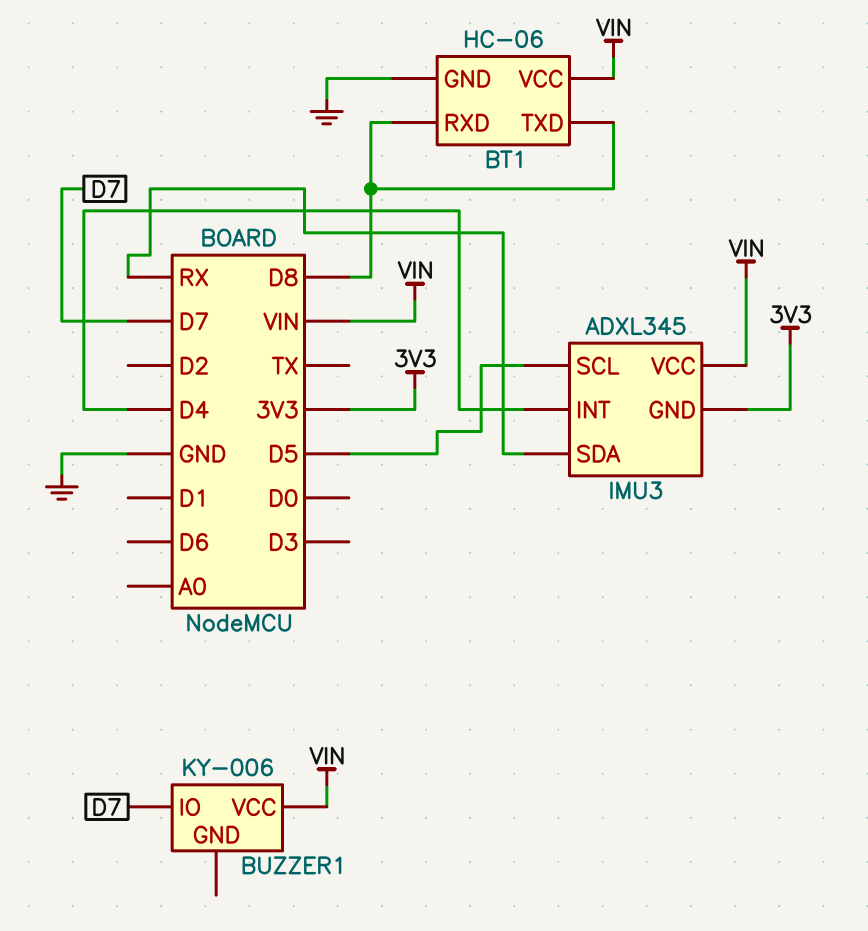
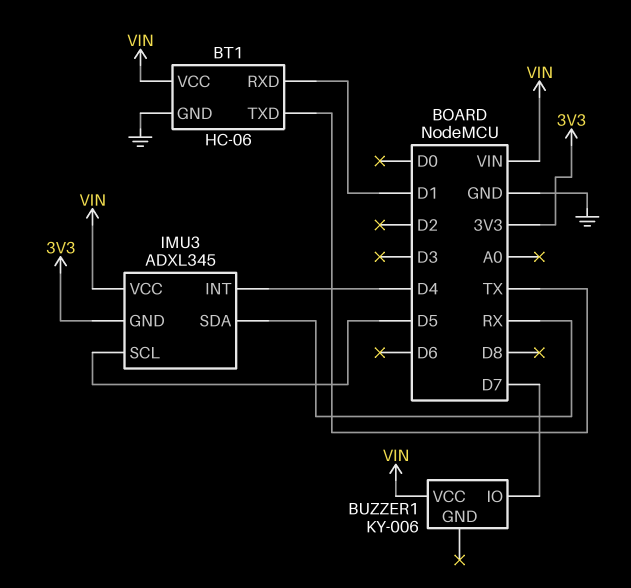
BT1 pin RXD: D8 -> D1
BT1 pin TXD: D8 -> TX

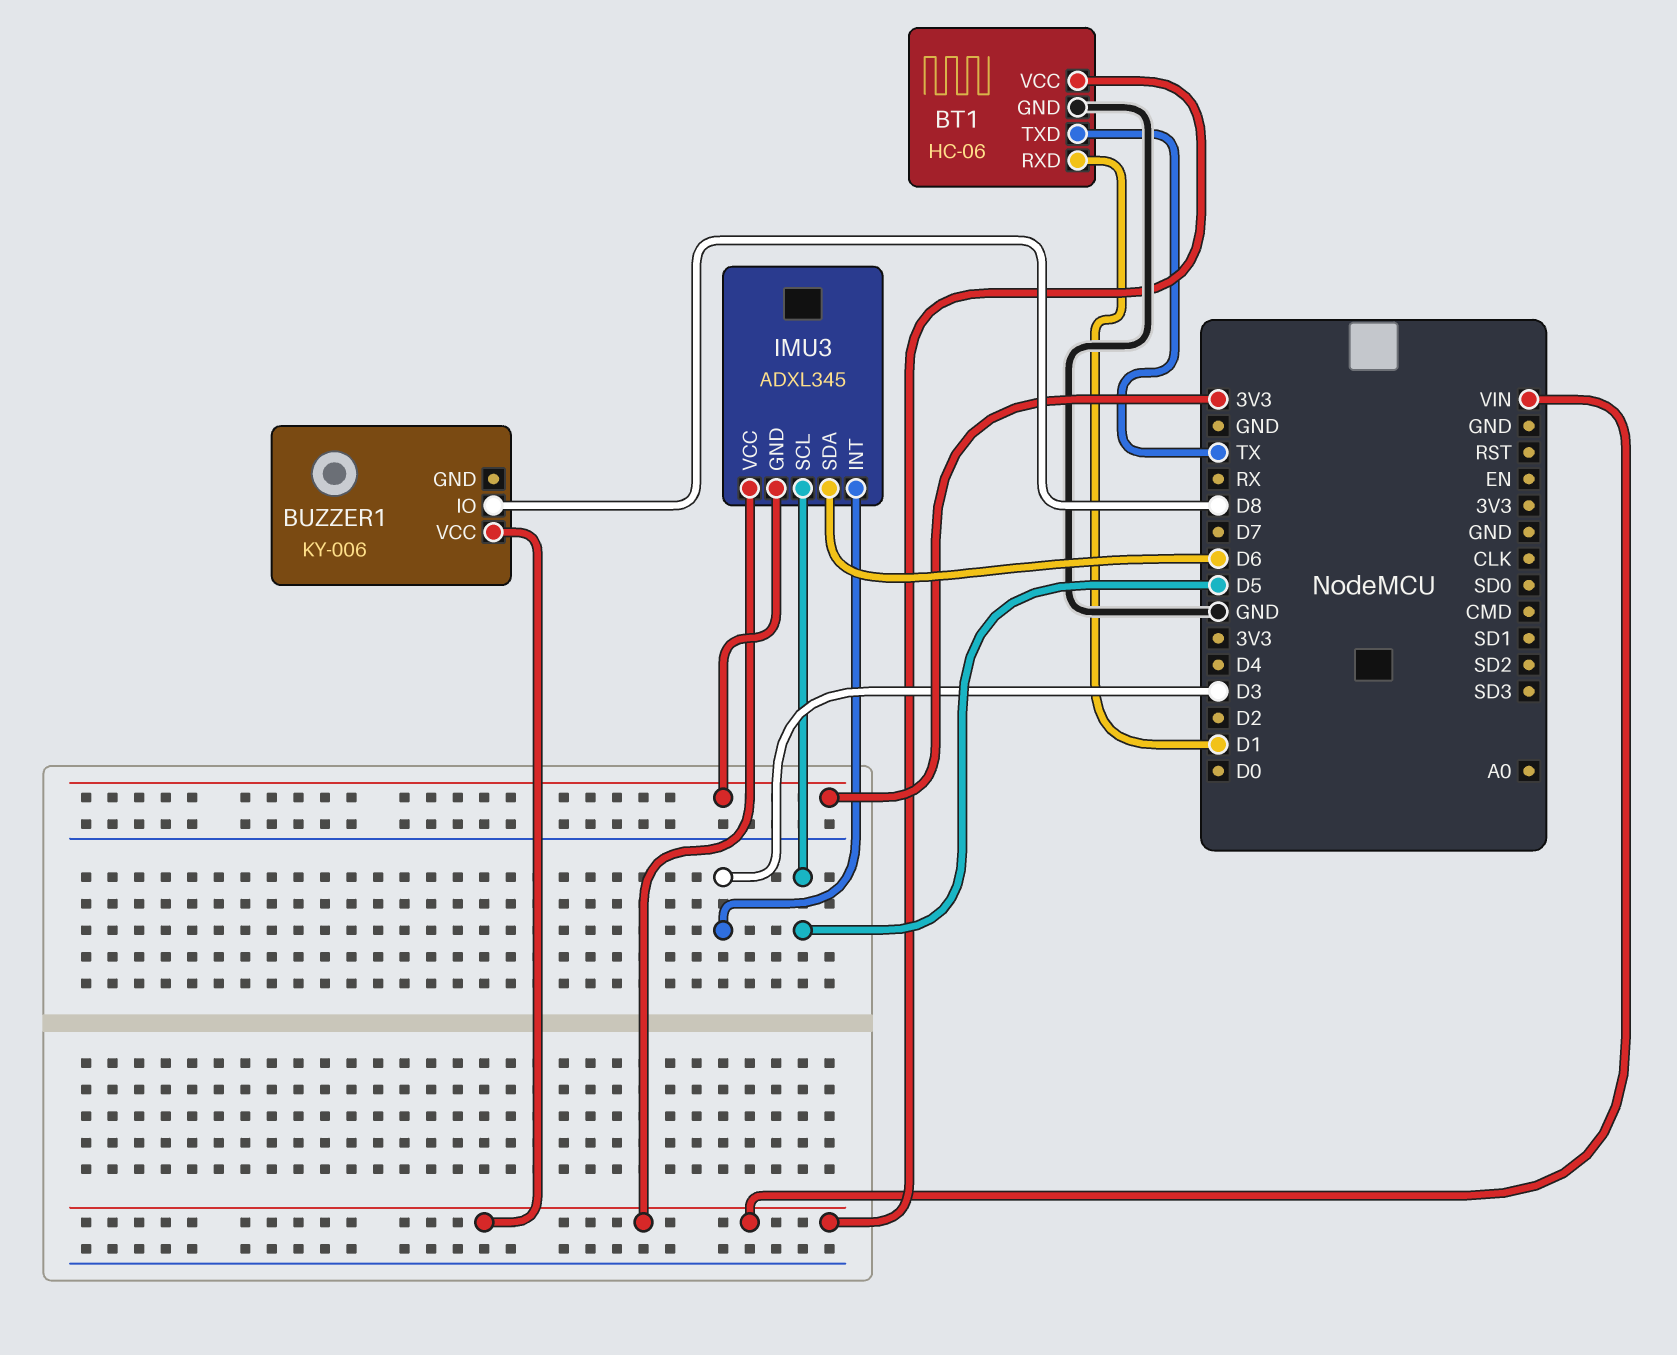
BUZZER1 pin IO: D7 -> D8
IMU3 pin INT: D4 -> D3
IMU3 pin SDA: RX -> D6

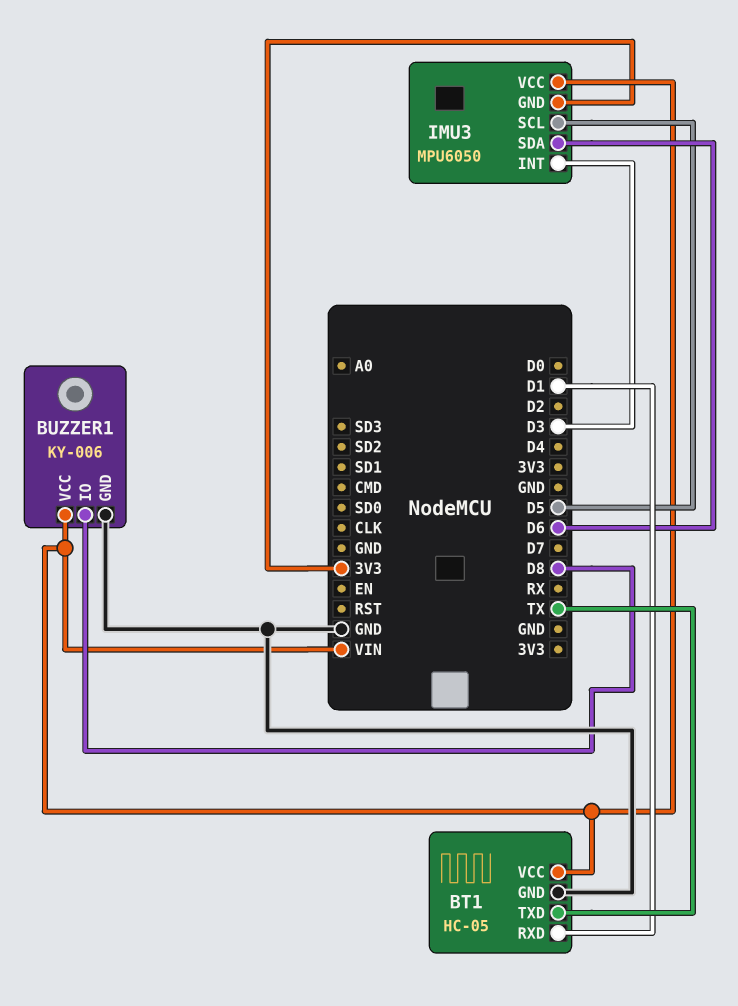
BT1: HC-06 -> HC-05
BUZZER1 pin GND: none -> GND
IMU3: ADXL345 -> MPU6050

